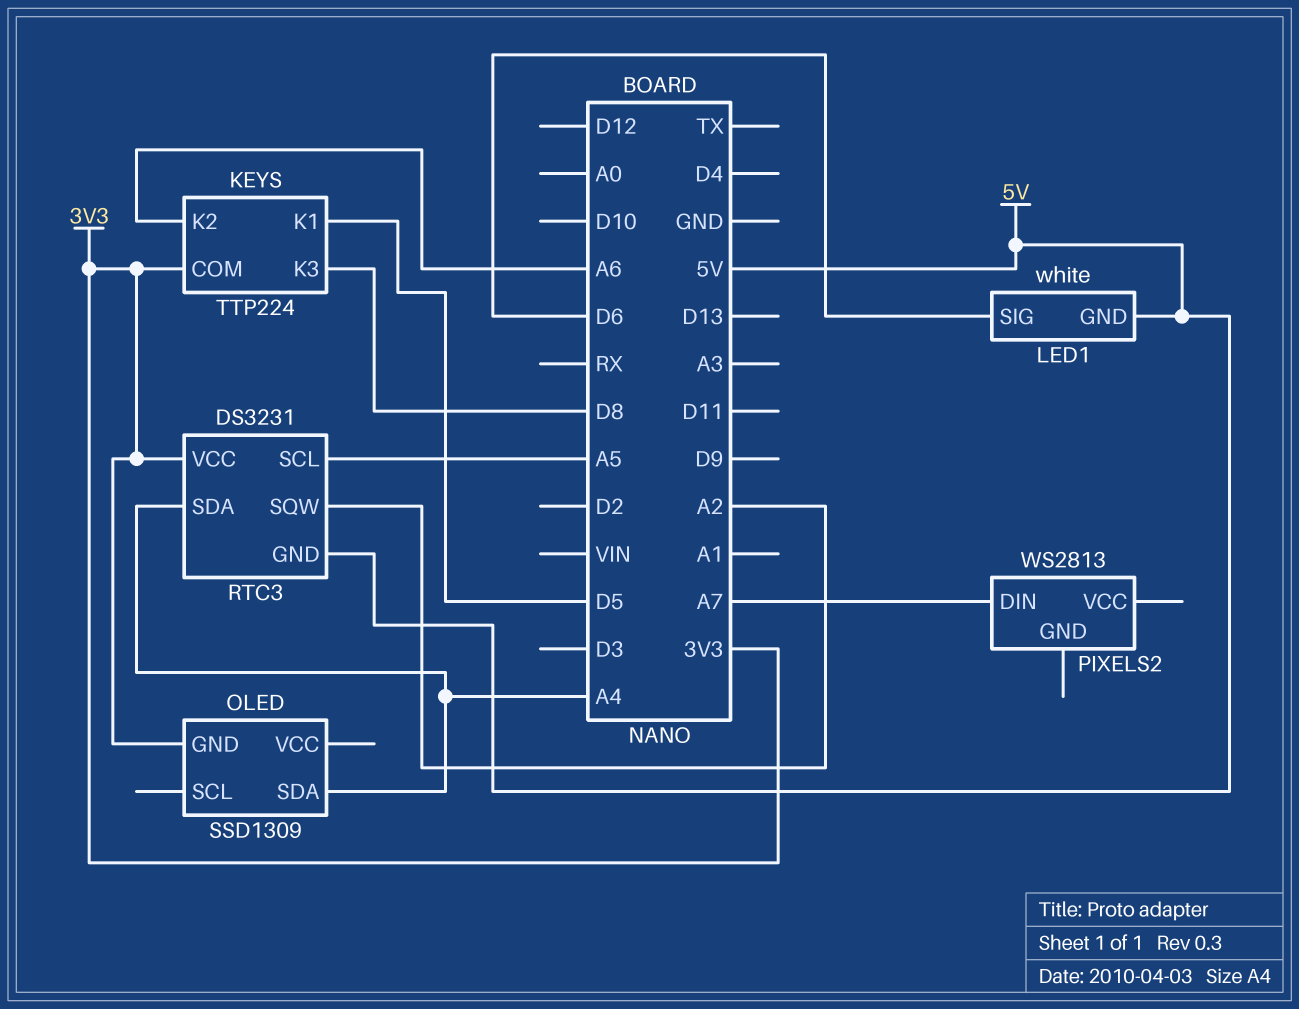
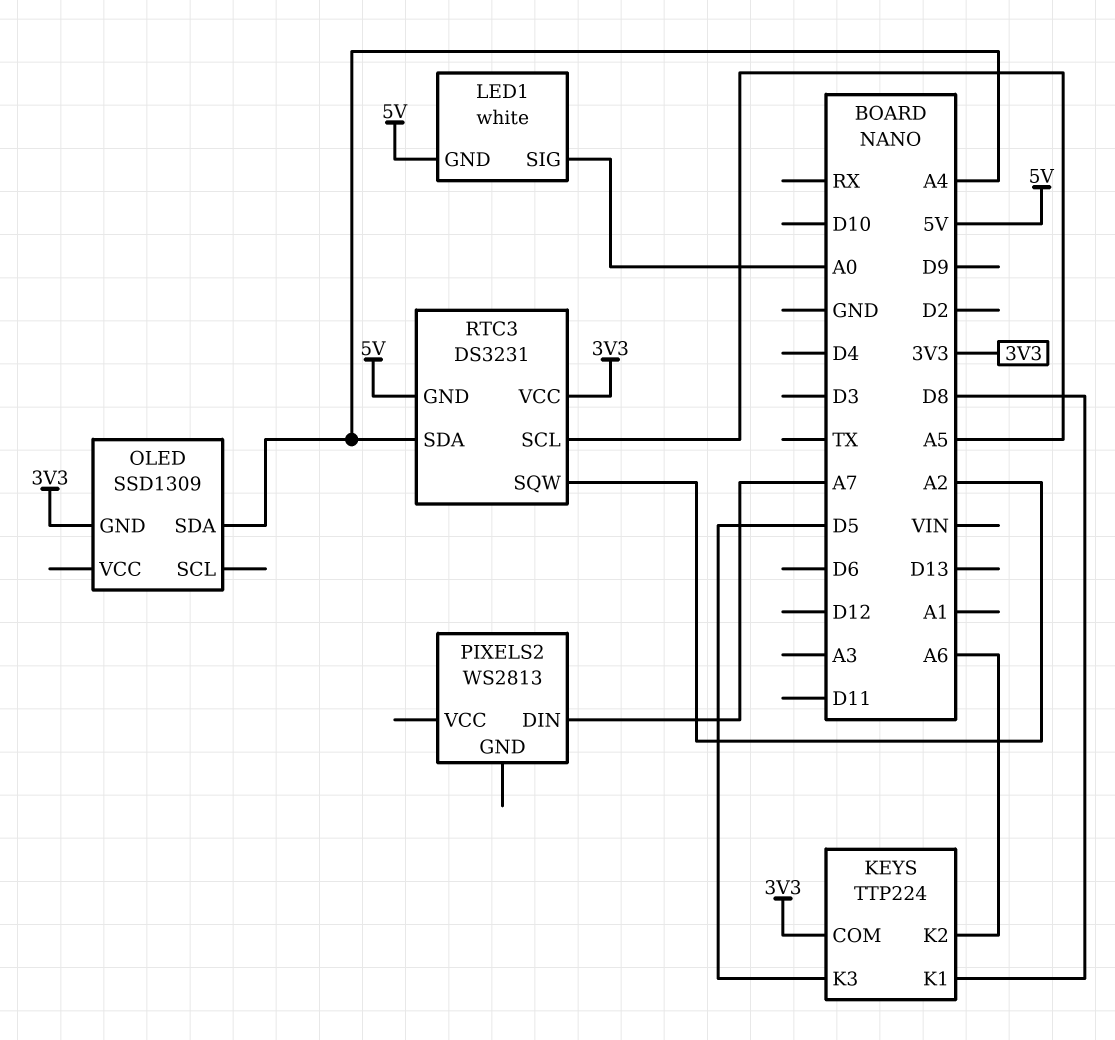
KEYS pin K1: D5 -> D8
KEYS pin K3: D8 -> D5
LED1 pin SIG: D6 -> A0

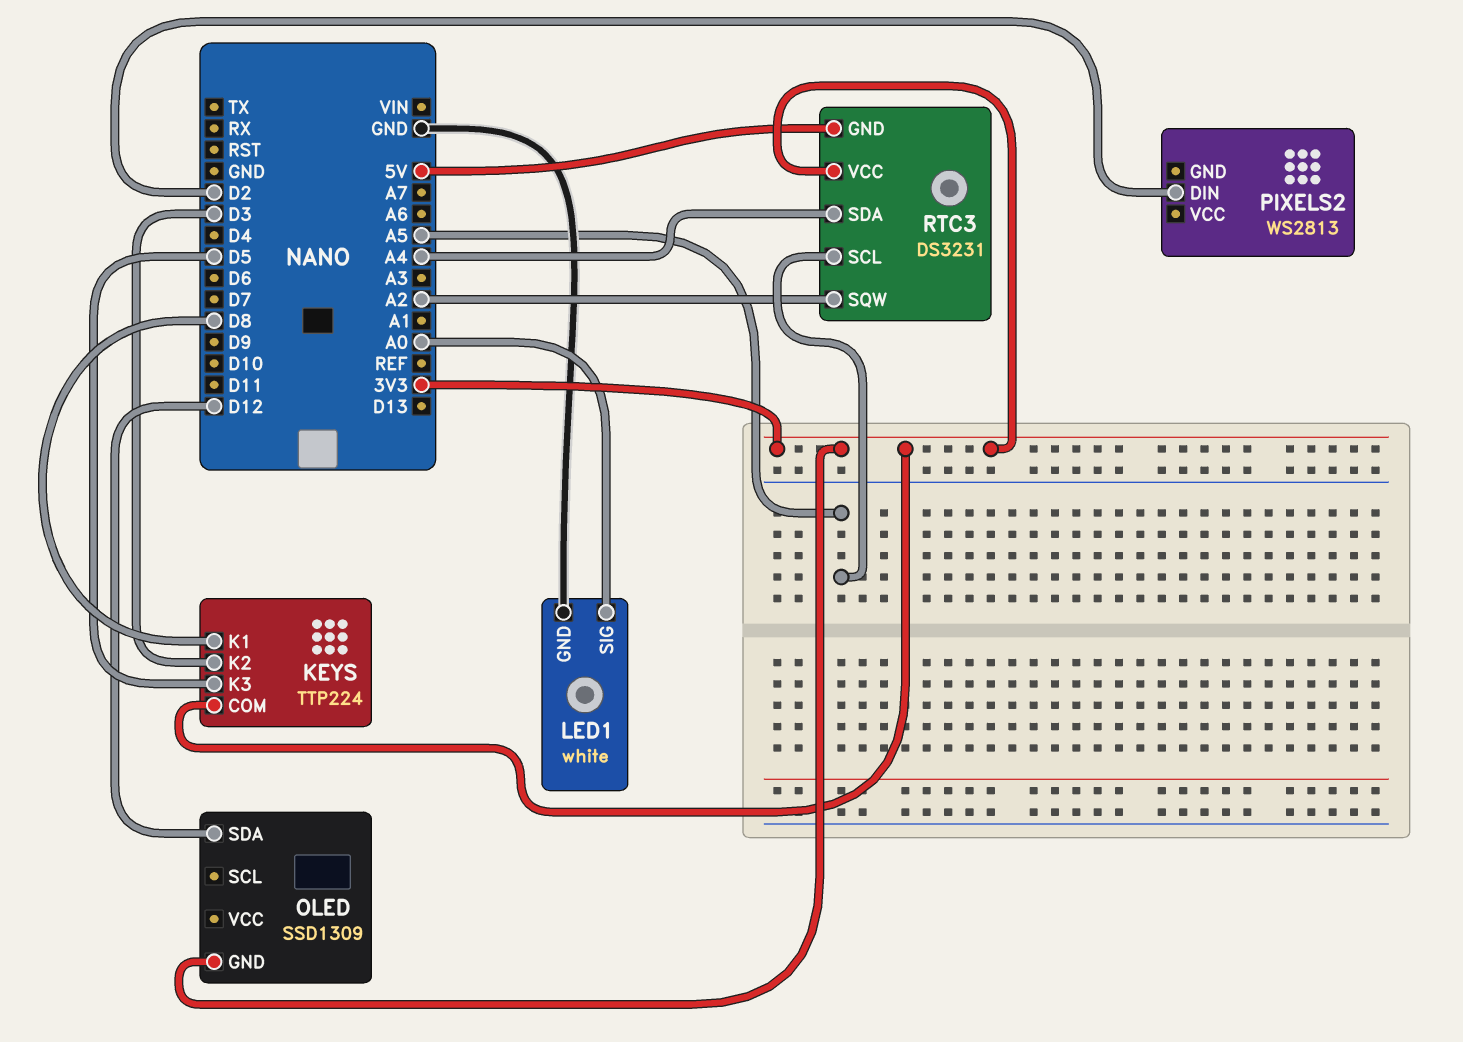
KEYS pin K2: A6 -> D3
LED1 pin GND: 5V -> GND
OLED pin SDA: A4 -> D12
PIXELS2 pin DIN: A7 -> D2

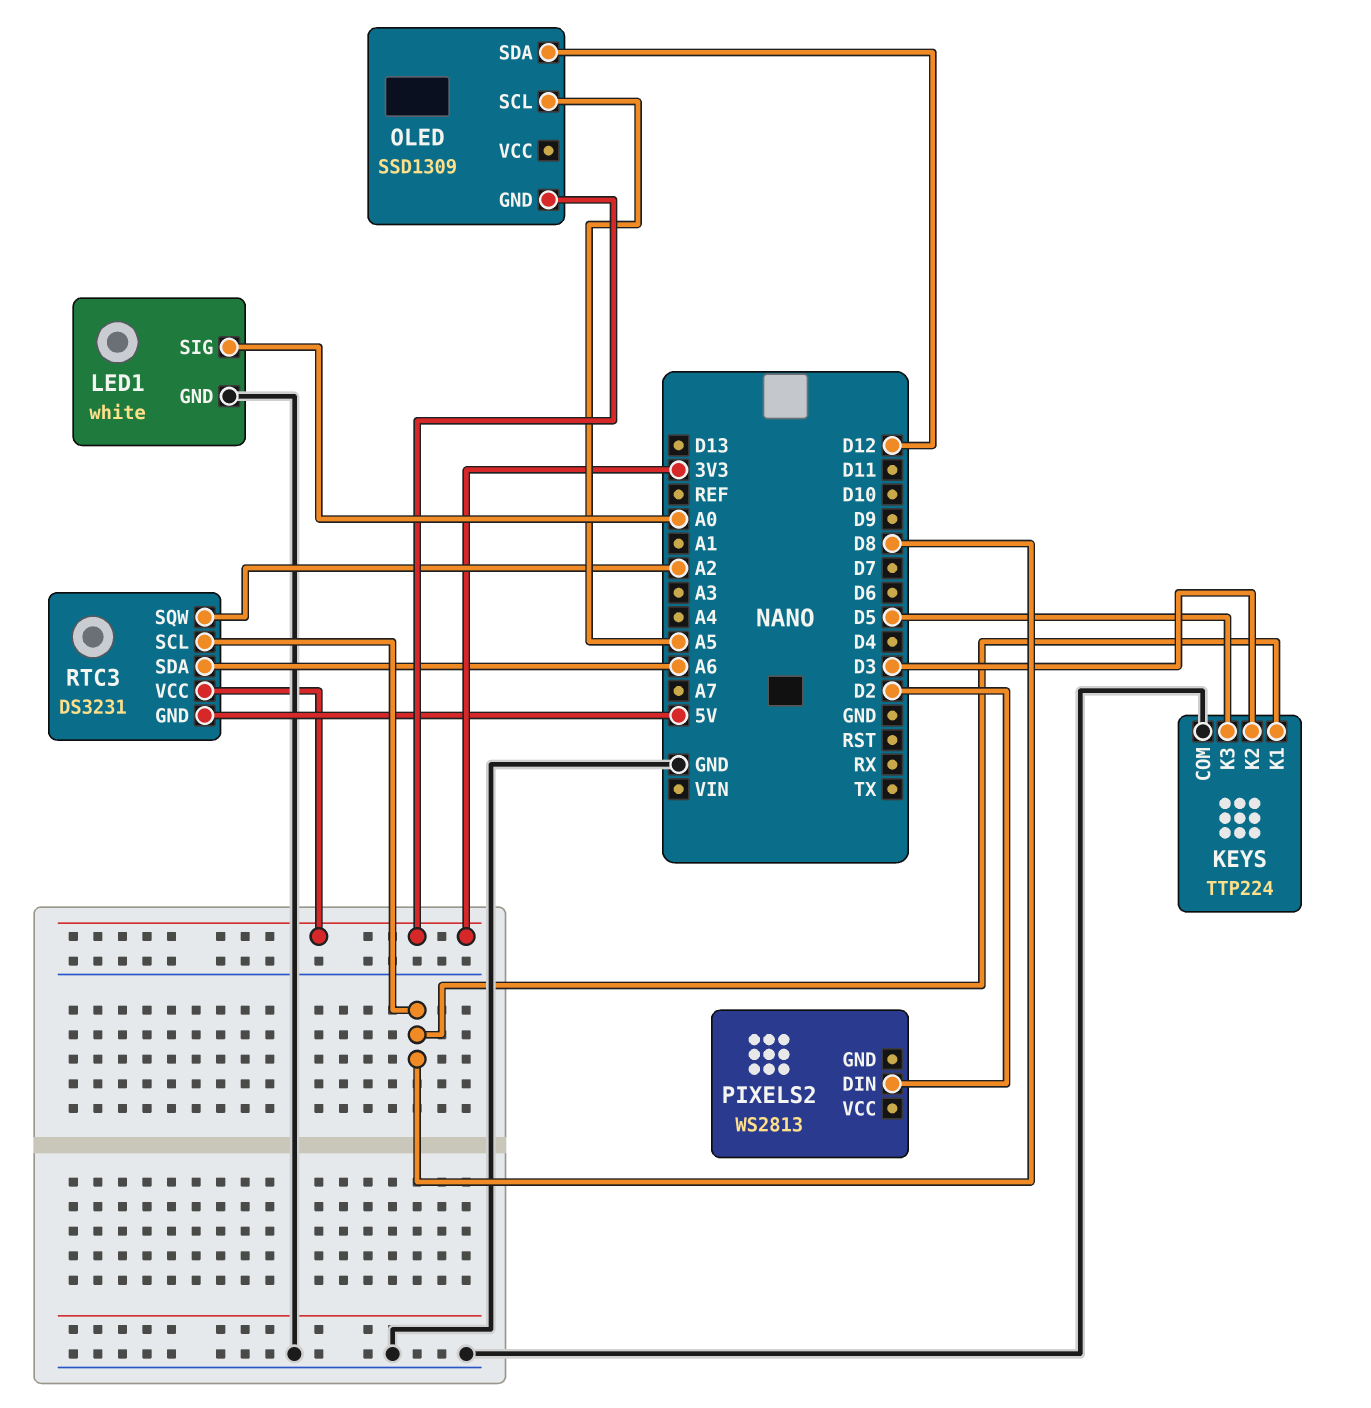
KEYS pin COM: 3V3 -> GND
OLED pin SCL: none -> A5
RTC3 pin SCL: A5 -> D8
RTC3 pin SDA: A4 -> A6

